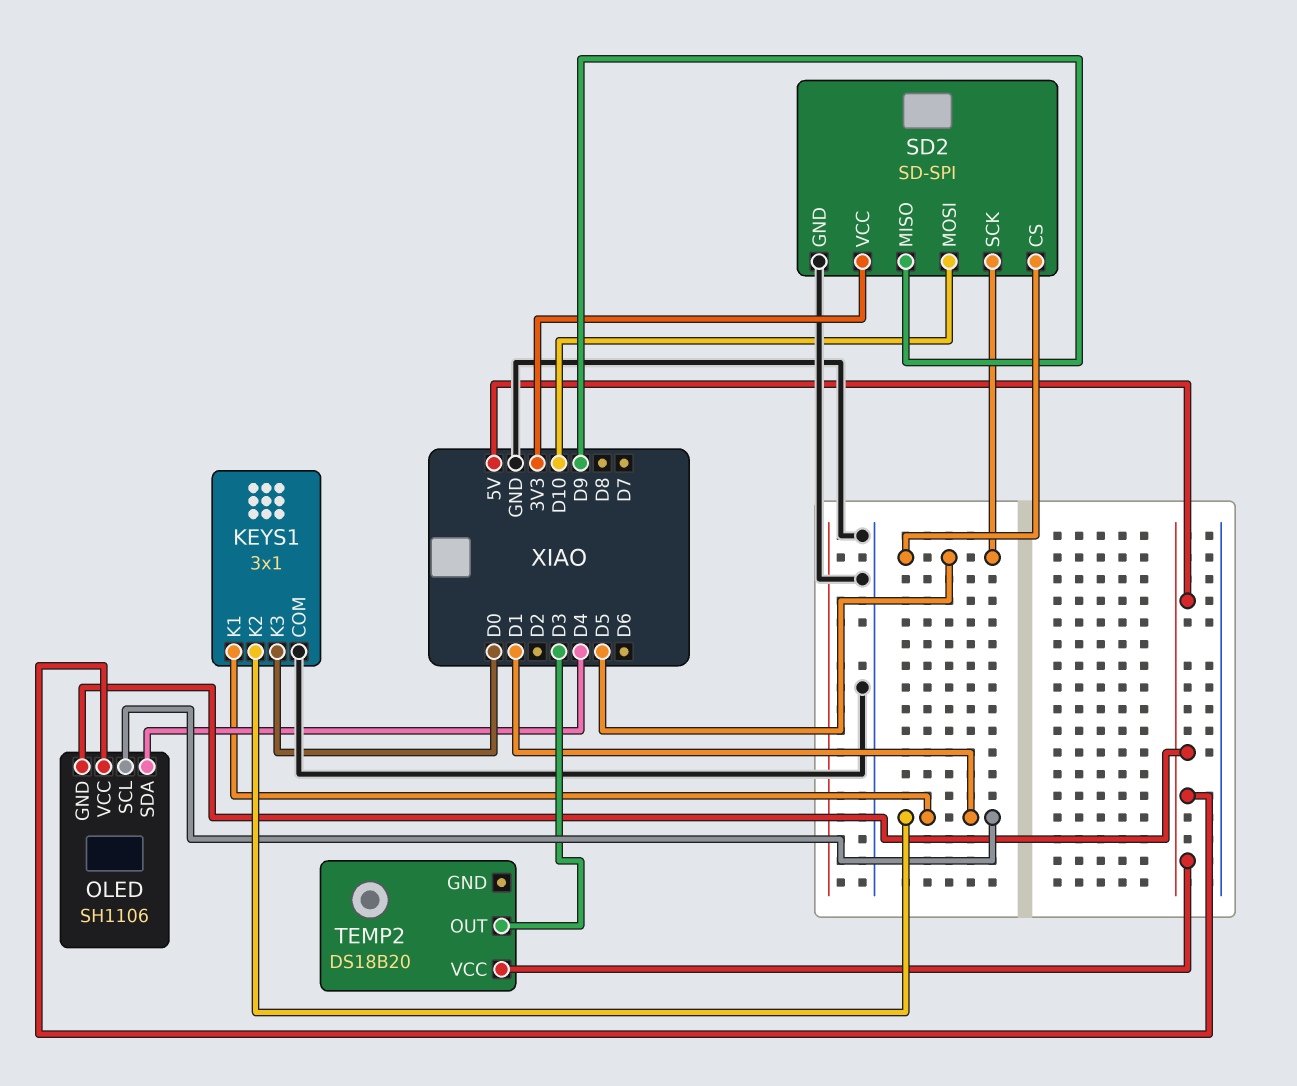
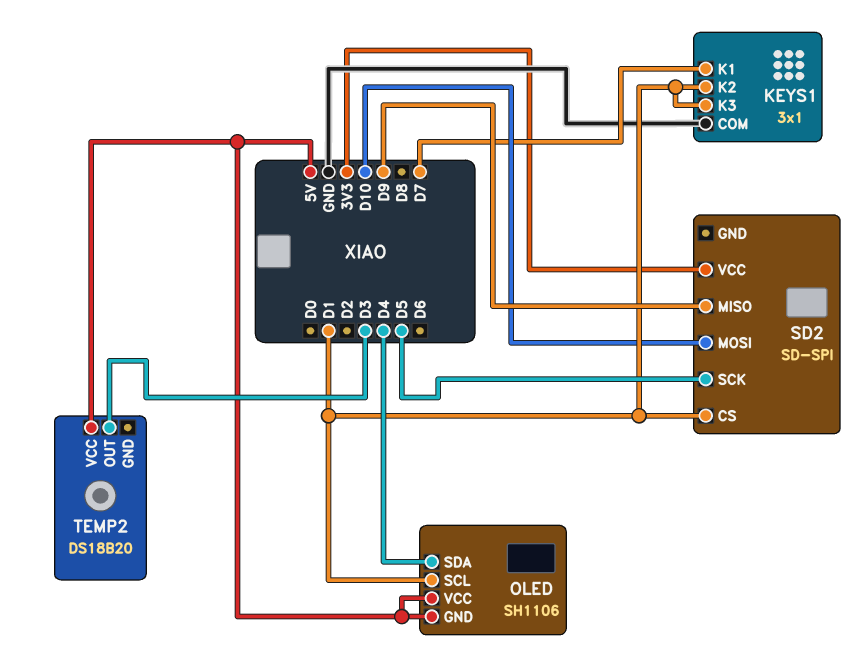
KEYS1 pin K1: D1 -> D7
KEYS1 pin K3: D0 -> D1
SD2 pin CS: D5 -> D1
SD2 pin GND: GND -> none

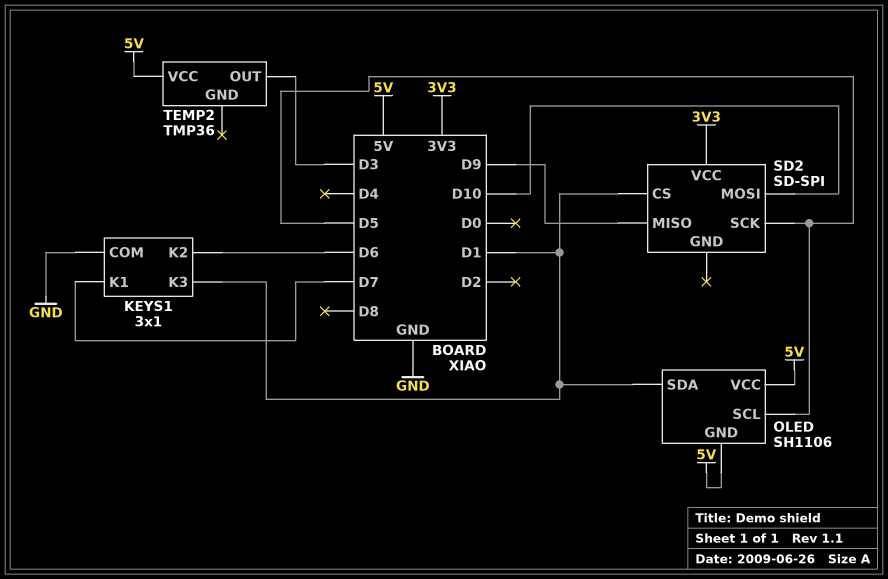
KEYS1 pin K2: D1 -> D6
OLED pin SCL: D1 -> D5
OLED pin SDA: D4 -> D1
TEMP2: DS18B20 -> TMP36

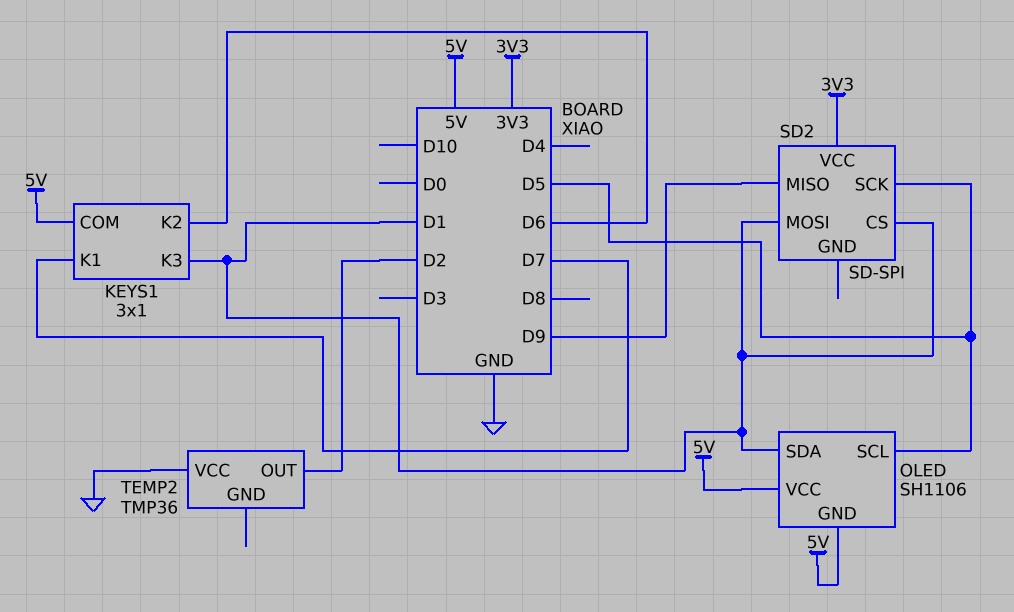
KEYS1 pin COM: GND -> 5V
SD2 pin MOSI: D10 -> D1
TEMP2 pin OUT: D3 -> D2
TEMP2 pin VCC: 5V -> GND

